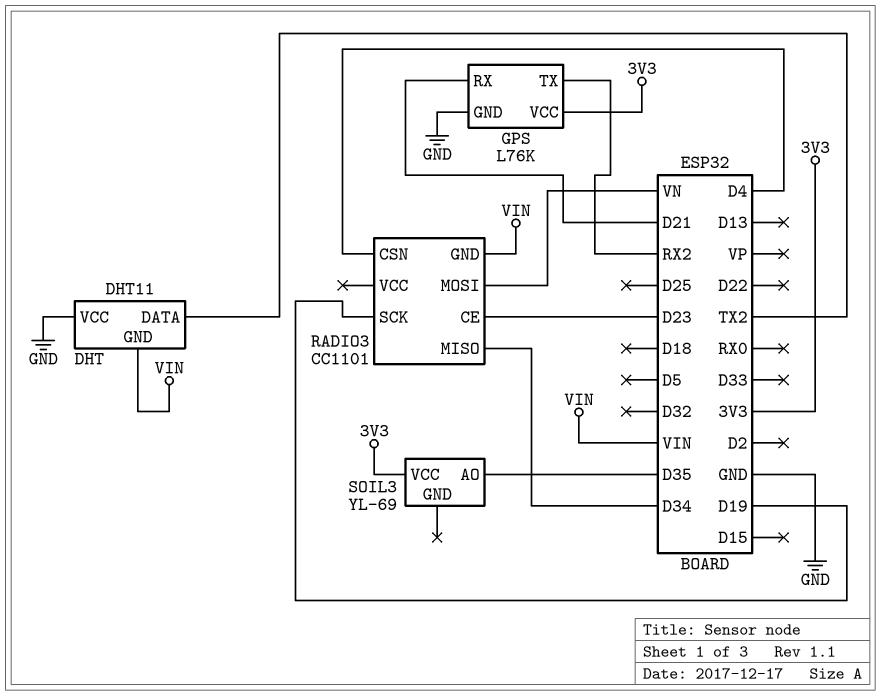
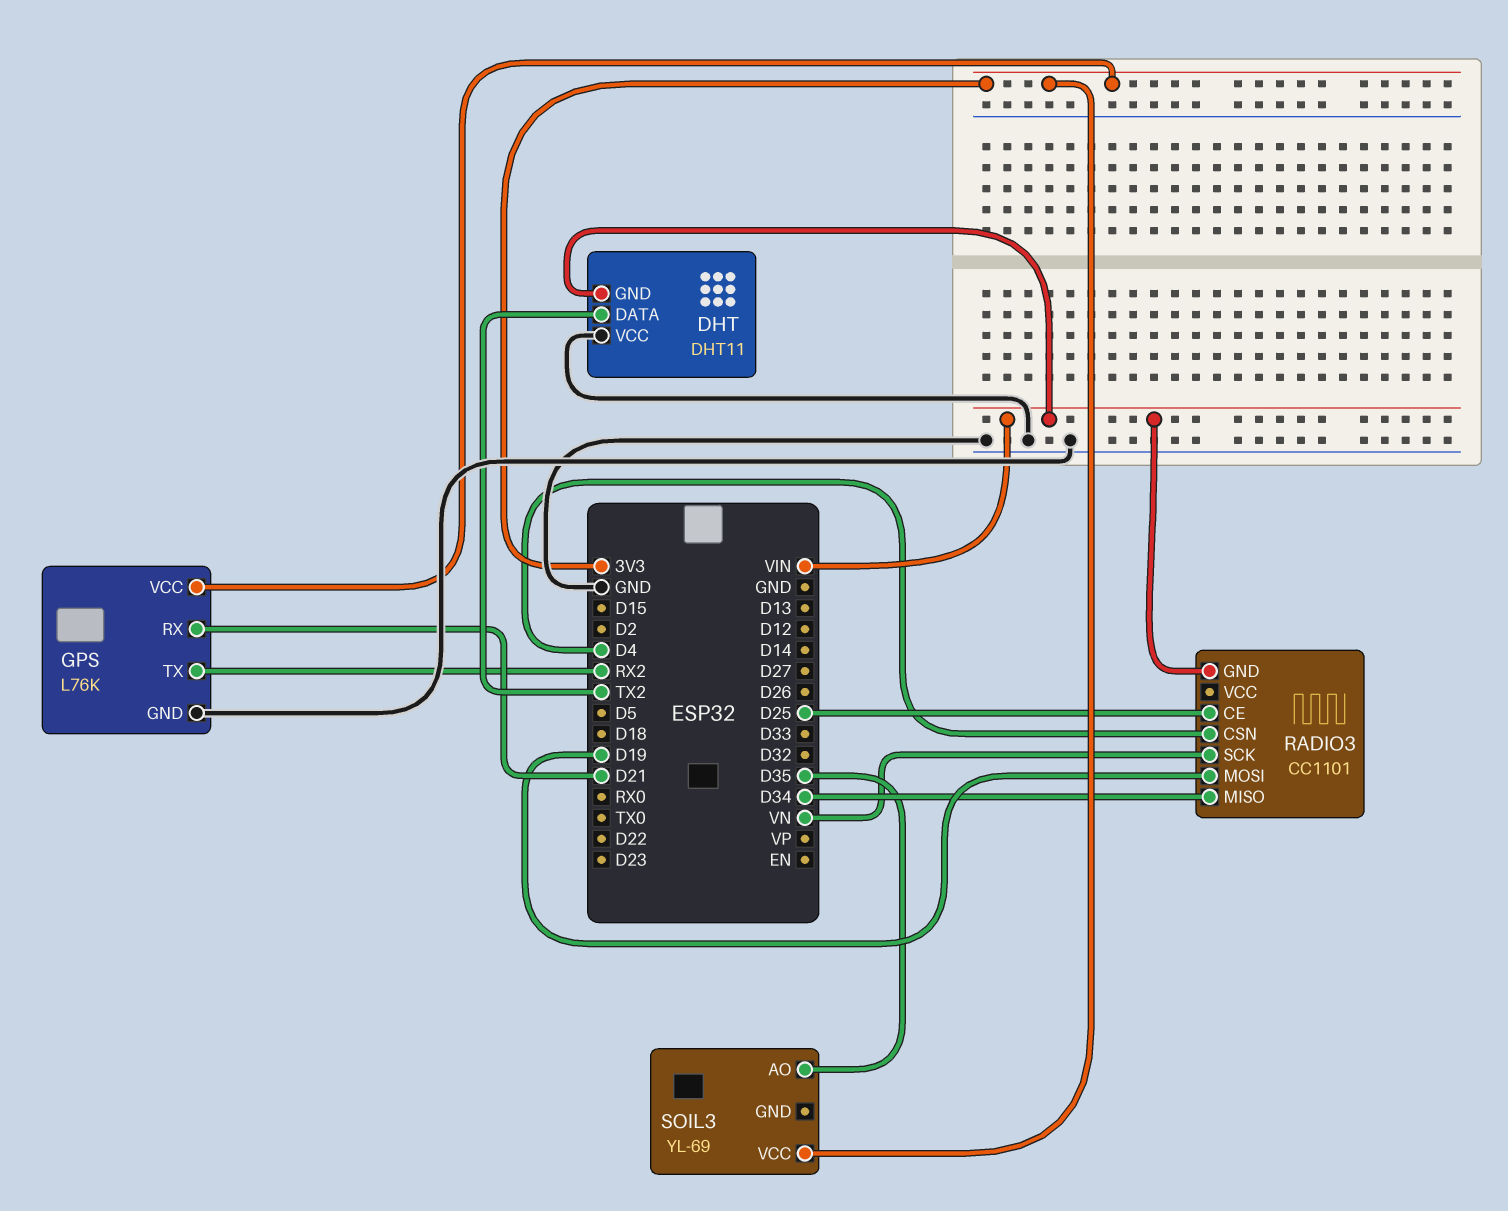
RADIO3 pin CE: D23 -> D25
RADIO3 pin MOSI: VN -> D19
RADIO3 pin SCK: D19 -> VN

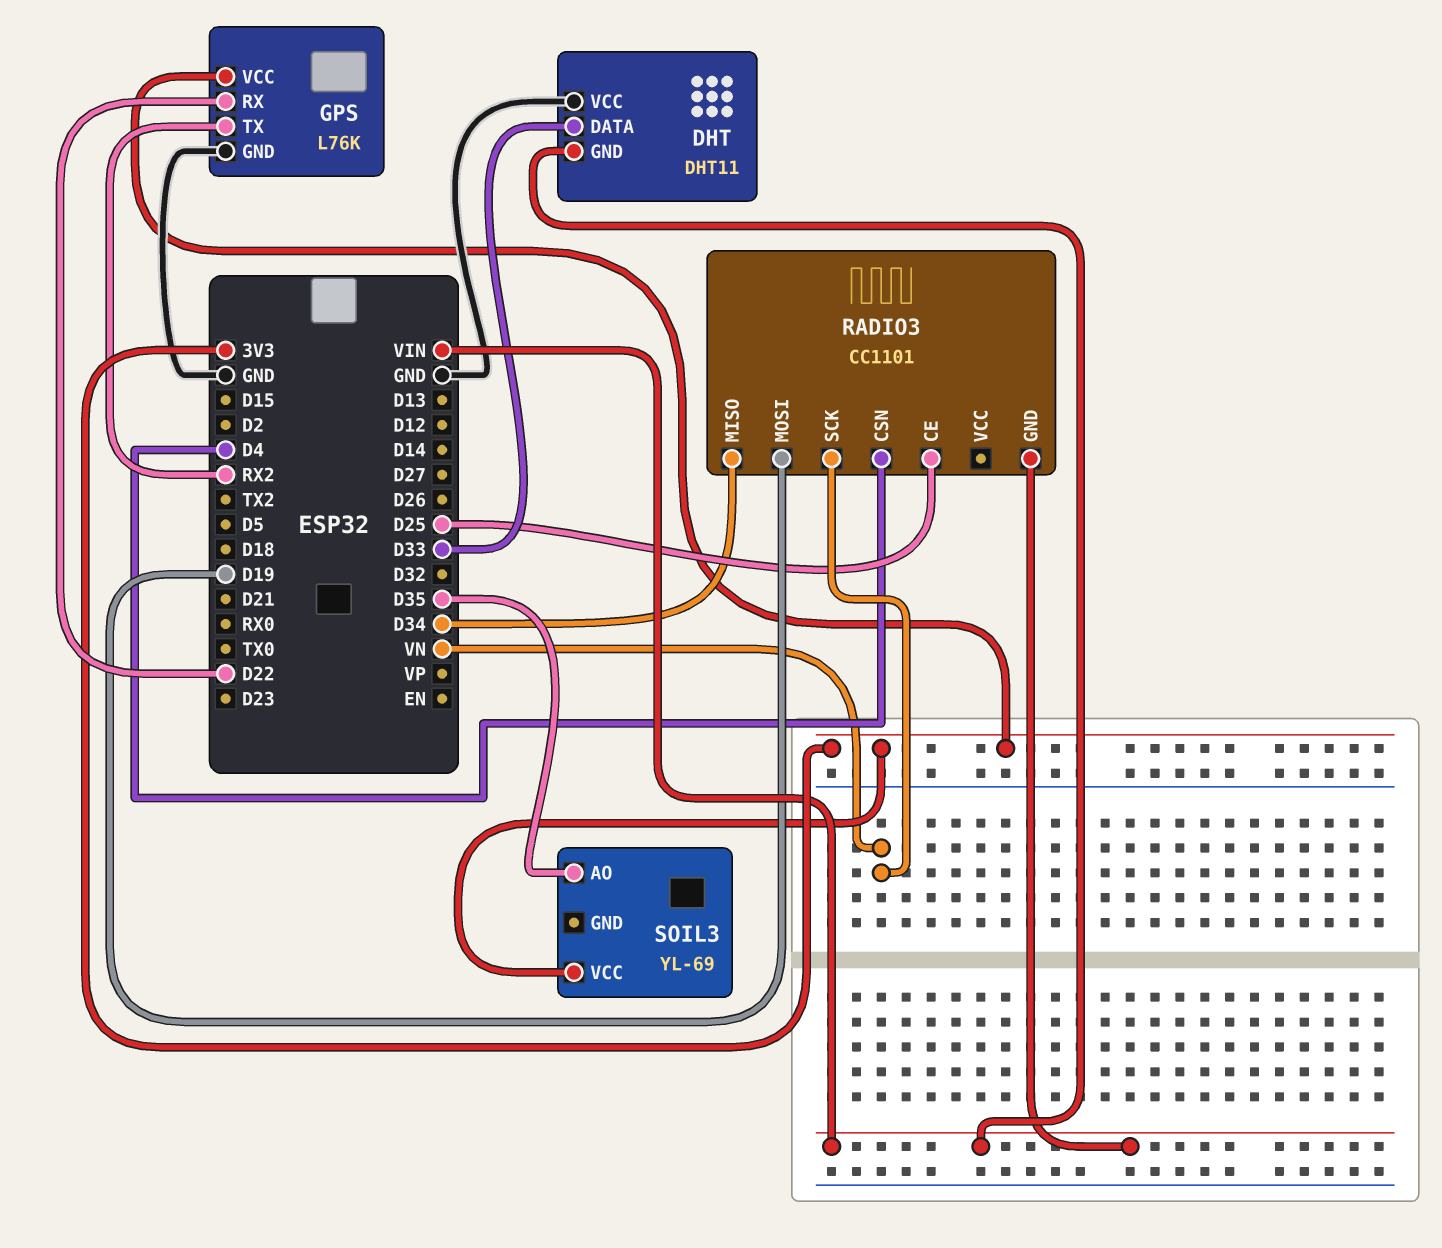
DHT pin DATA: TX2 -> D33
GPS pin RX: D21 -> D22

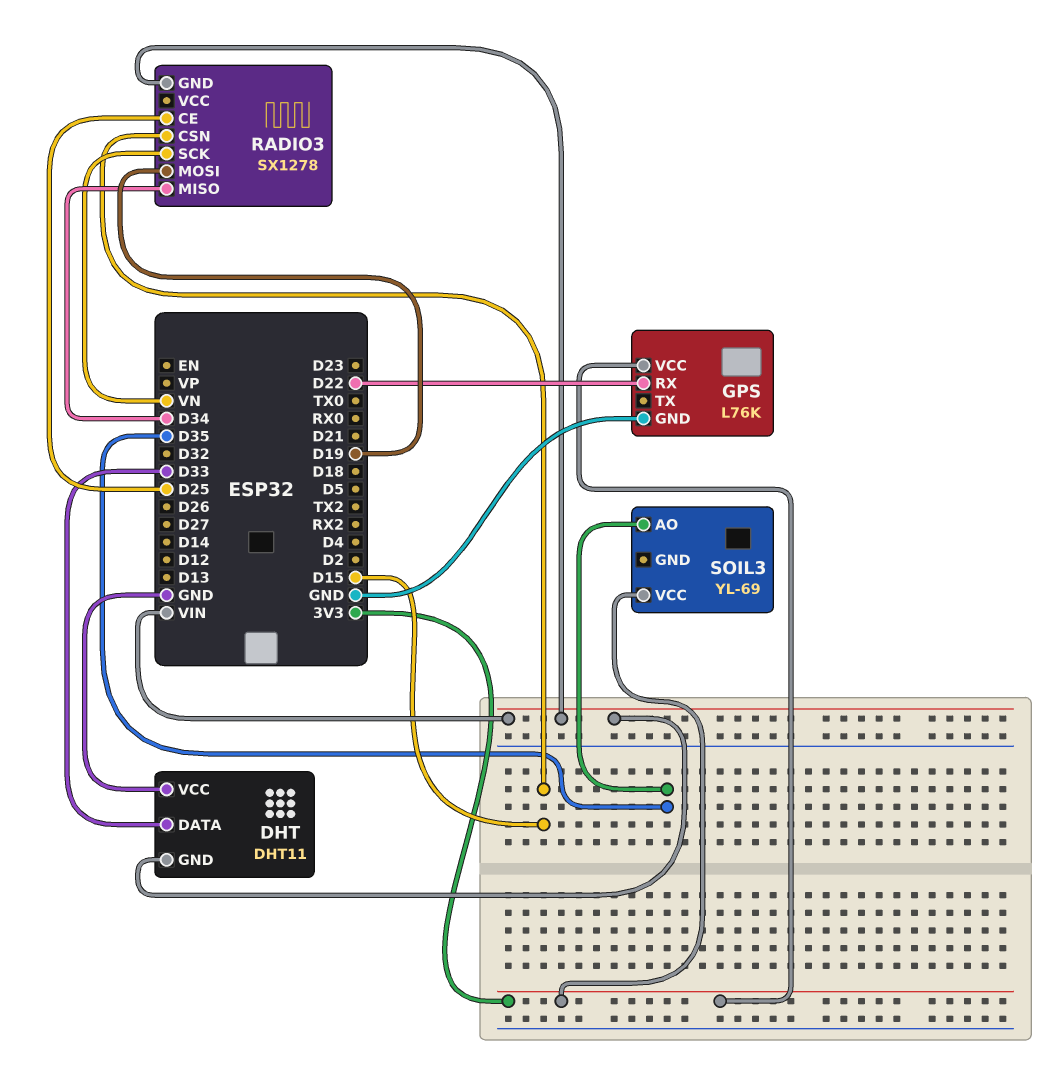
GPS pin TX: RX2 -> none
RADIO3: CC1101 -> SX1278
RADIO3 pin CSN: D4 -> D15

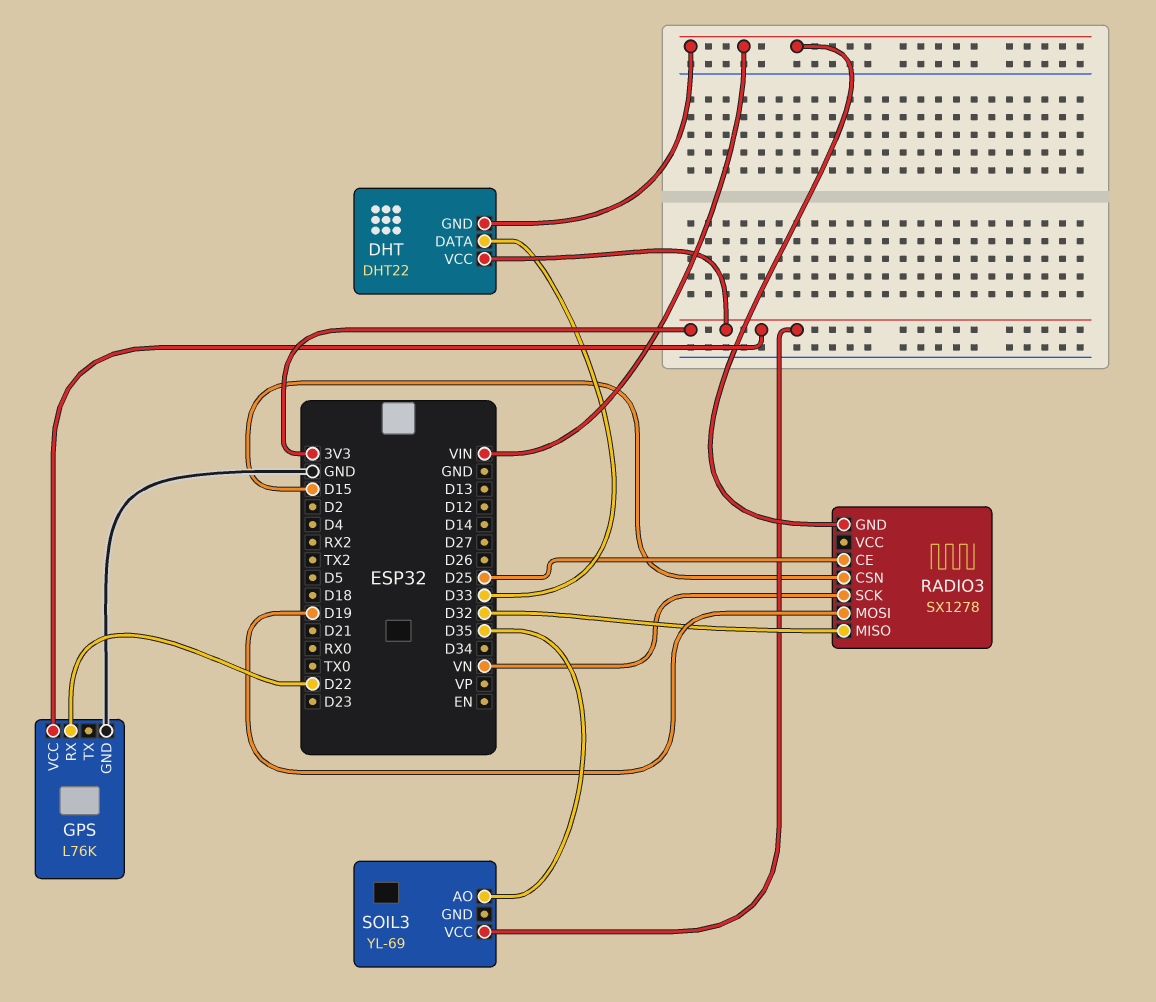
DHT: DHT11 -> DHT22
DHT pin VCC: GND -> 3V3
RADIO3 pin MISO: D34 -> D32

